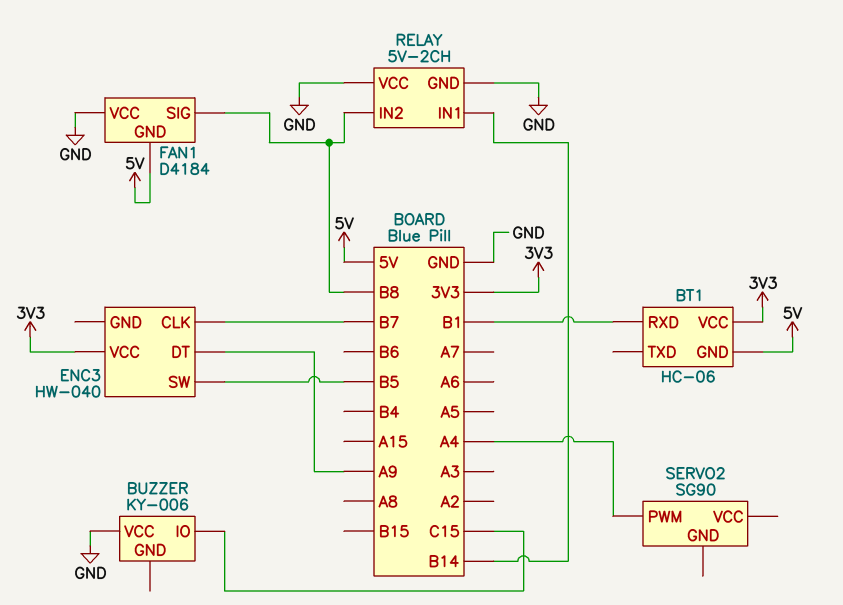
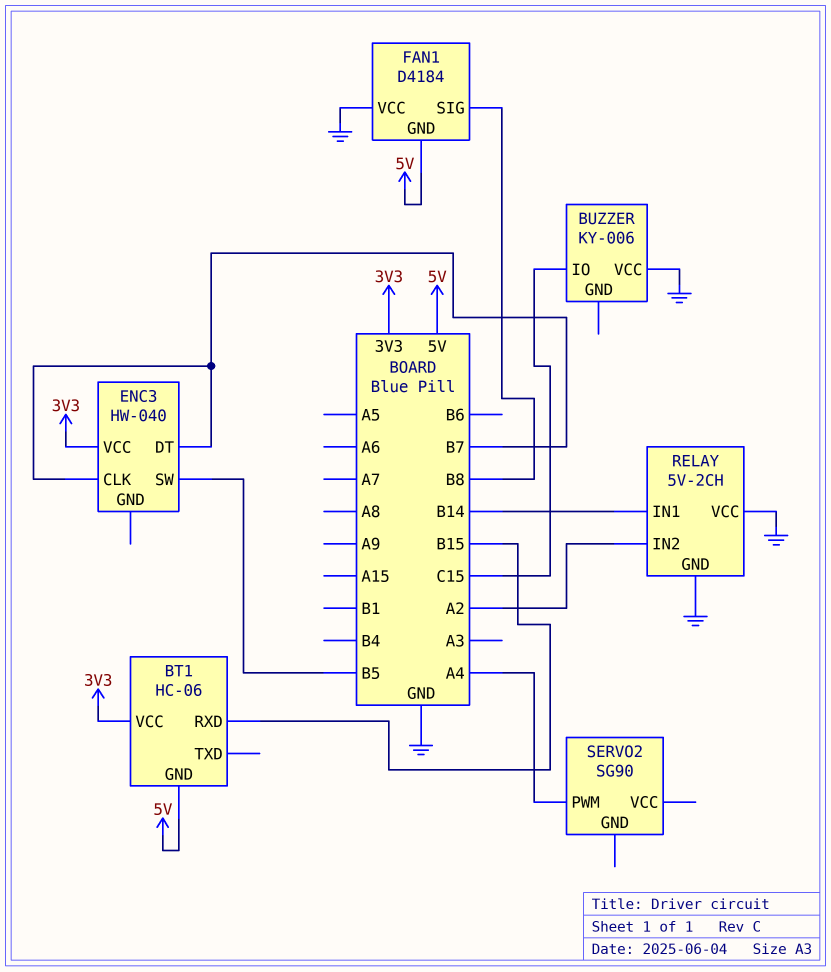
BT1 pin RXD: B1 -> B15
ENC3 pin DT: A9 -> B7
RELAY pin IN2: B8 -> A2

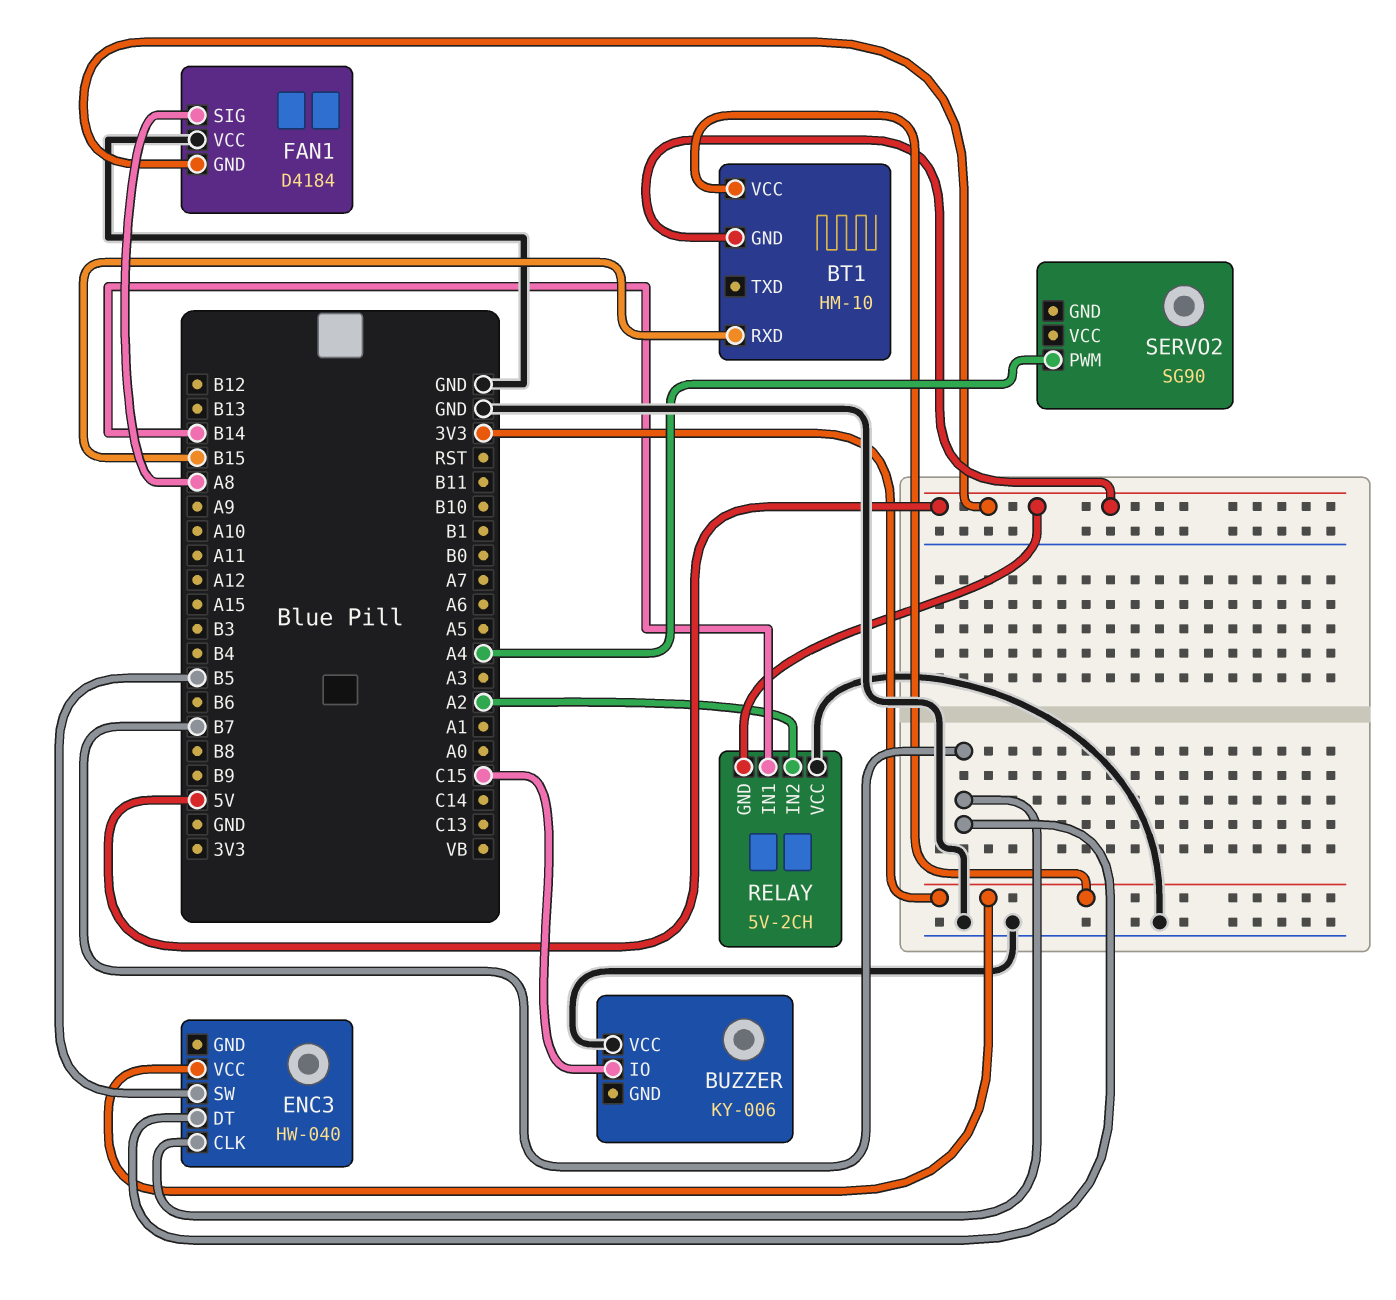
BT1: HC-06 -> HM-10
FAN1 pin SIG: B8 -> A8
RELAY pin GND: GND -> 5V

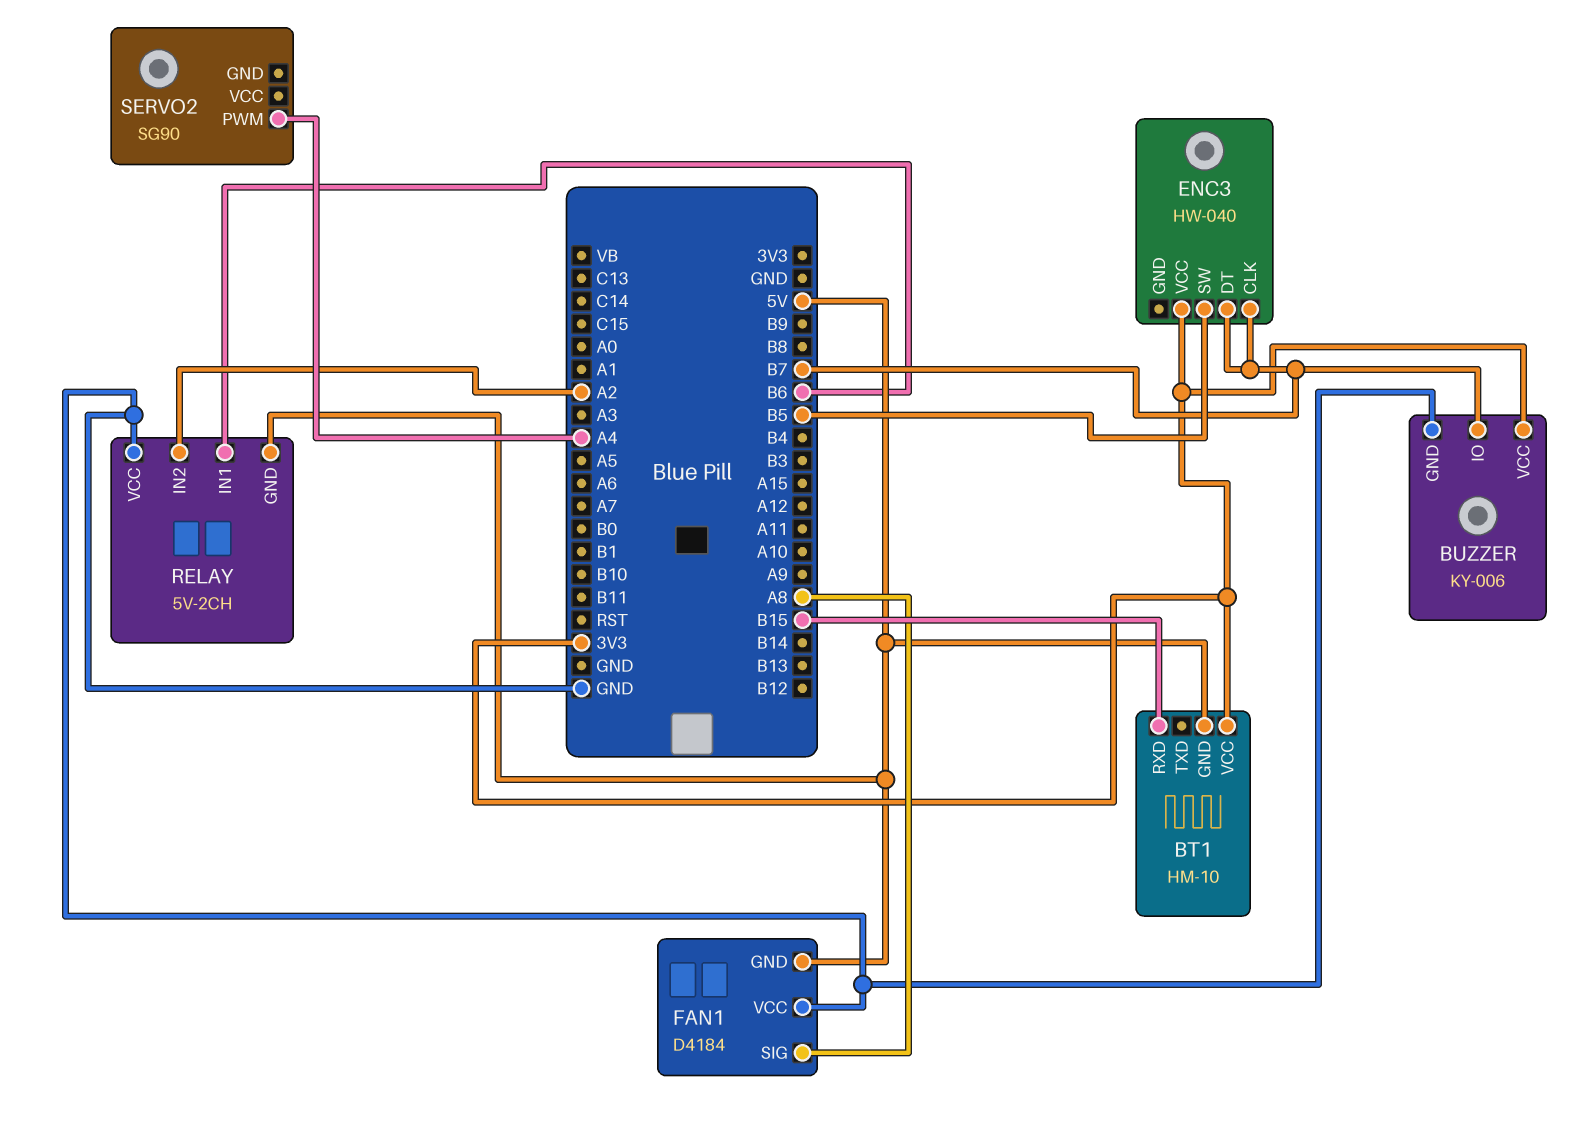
BUZZER pin GND: none -> GND
BUZZER pin IO: C15 -> B7
BUZZER pin VCC: GND -> 3V3
RELAY pin IN1: B14 -> B6

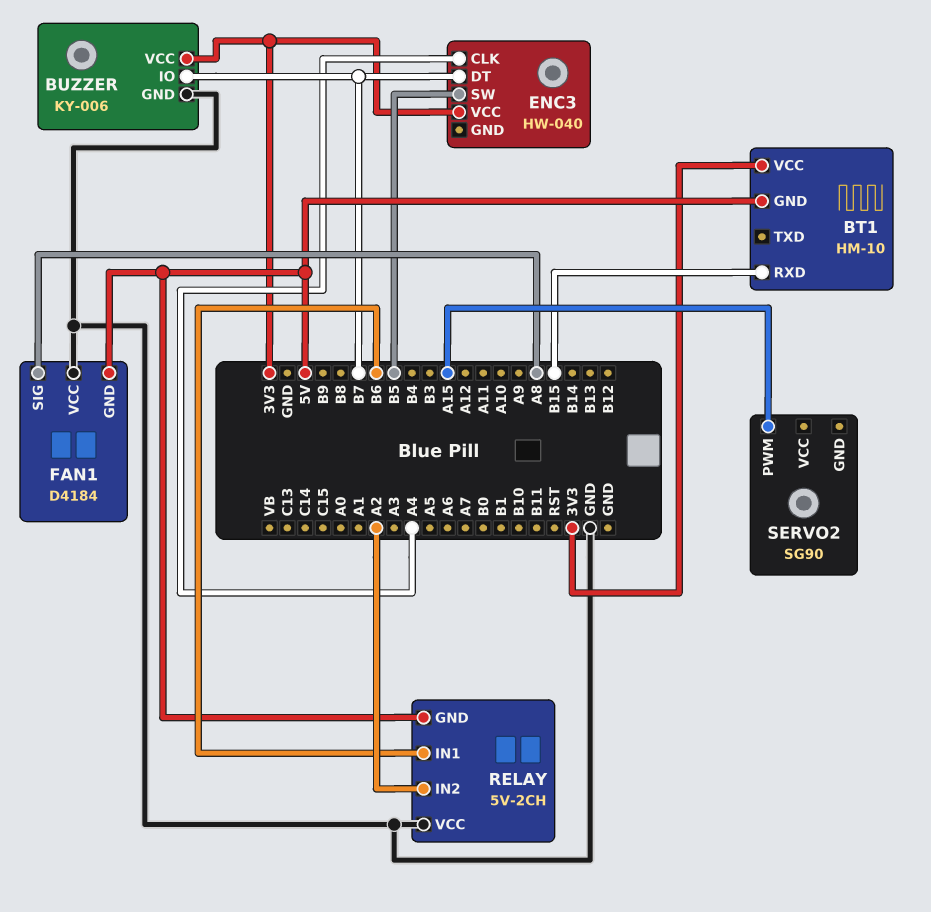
ENC3 pin CLK: B7 -> A4
SERVO2 pin PWM: A4 -> A15

